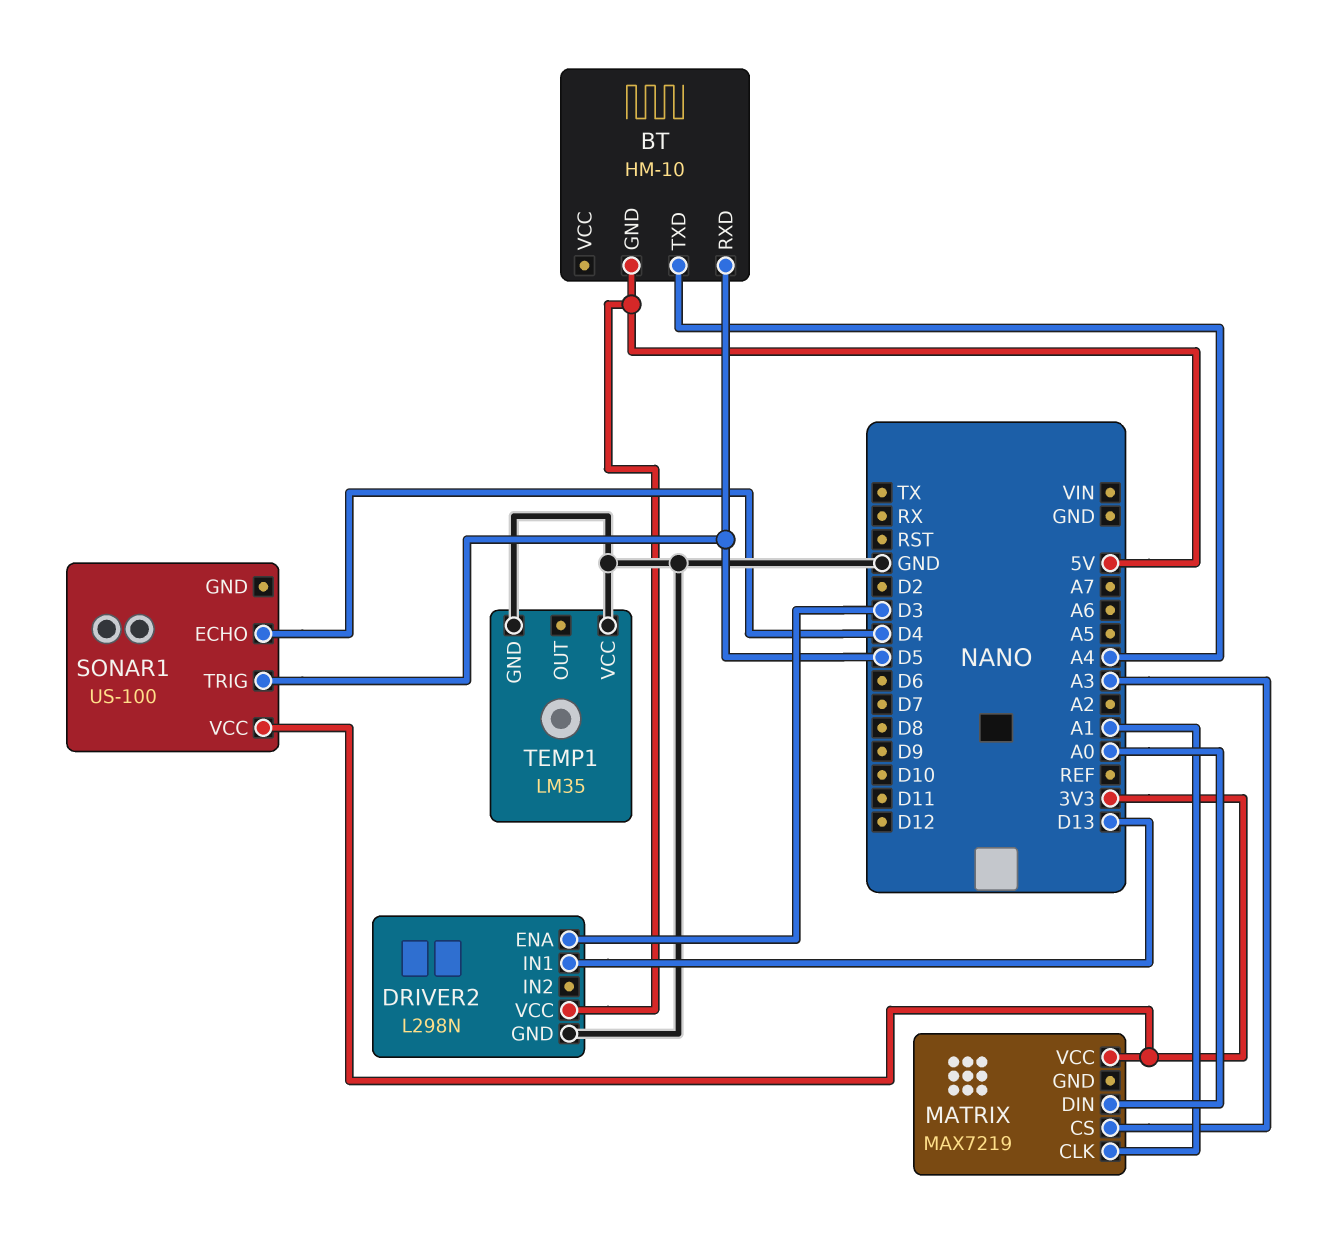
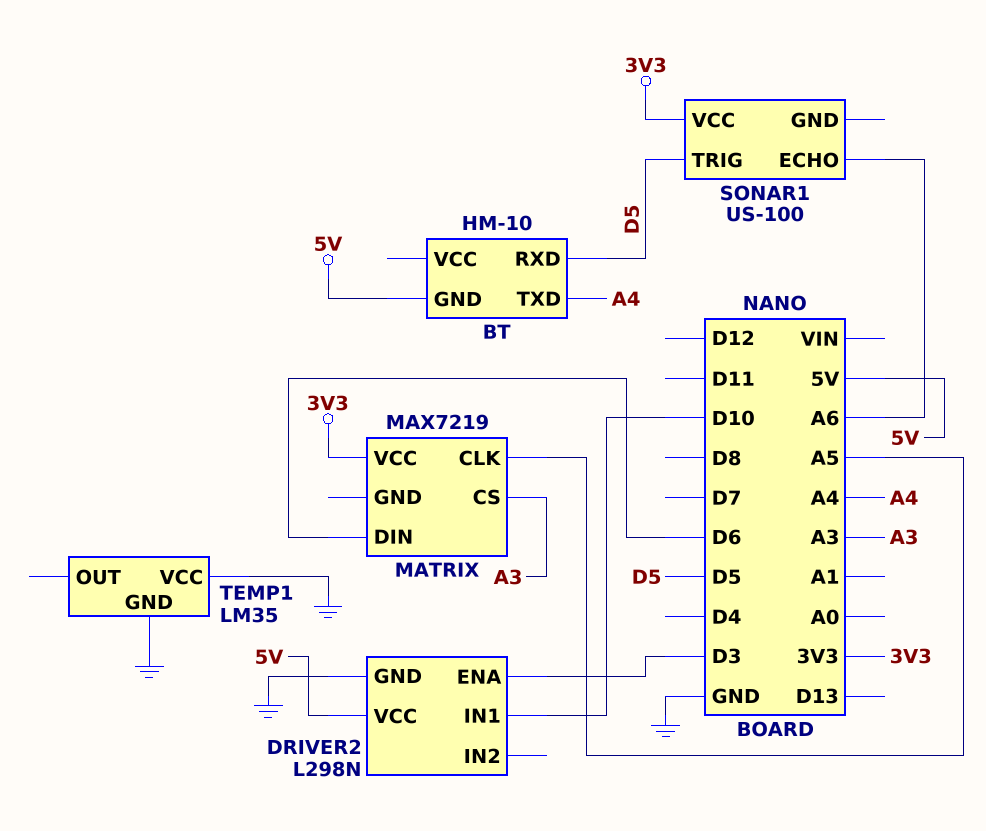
DRIVER2 pin IN1: D13 -> D10
MATRIX pin CLK: A1 -> A5
MATRIX pin DIN: A0 -> D6
SONAR1 pin ECHO: D4 -> A6

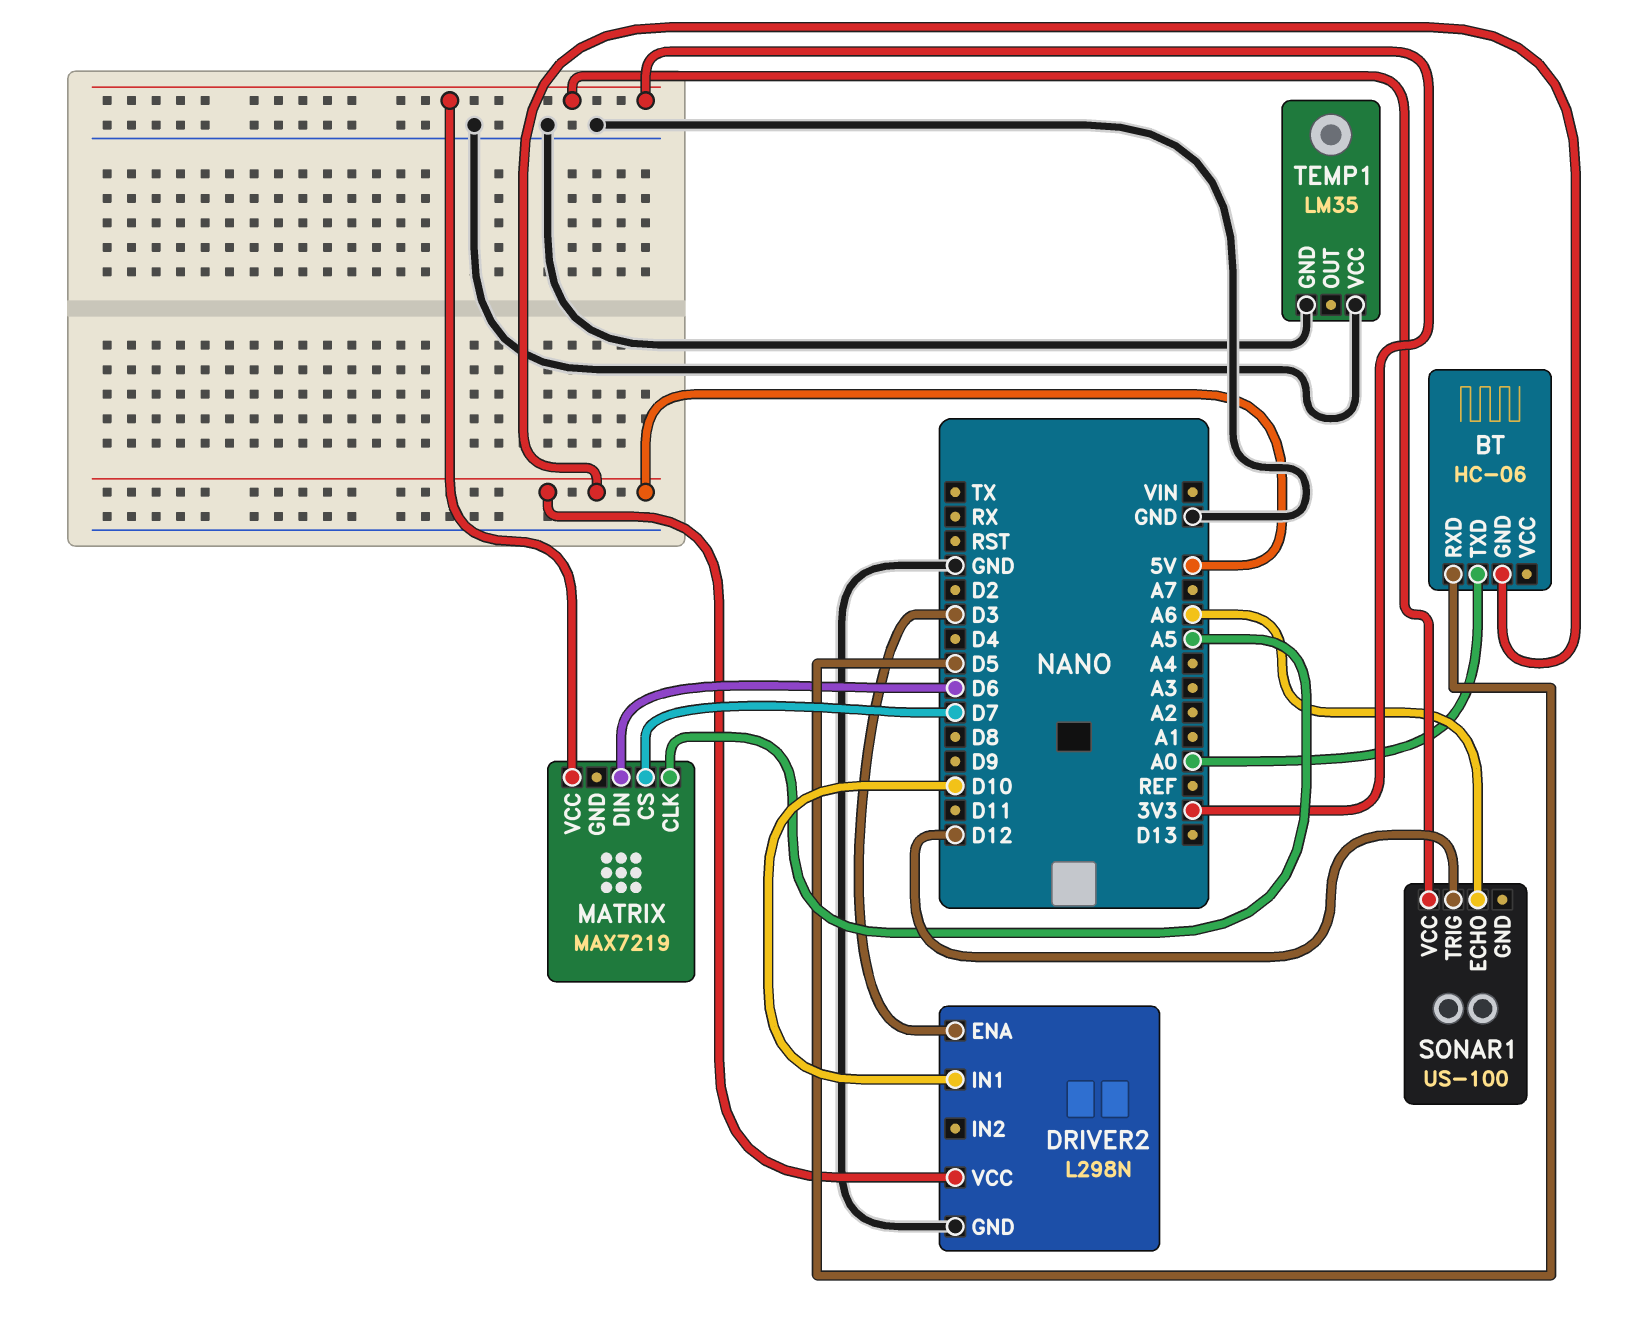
BT: HM-10 -> HC-06
BT pin TXD: A4 -> A0
MATRIX pin CS: A3 -> D7
SONAR1 pin TRIG: D5 -> D12

